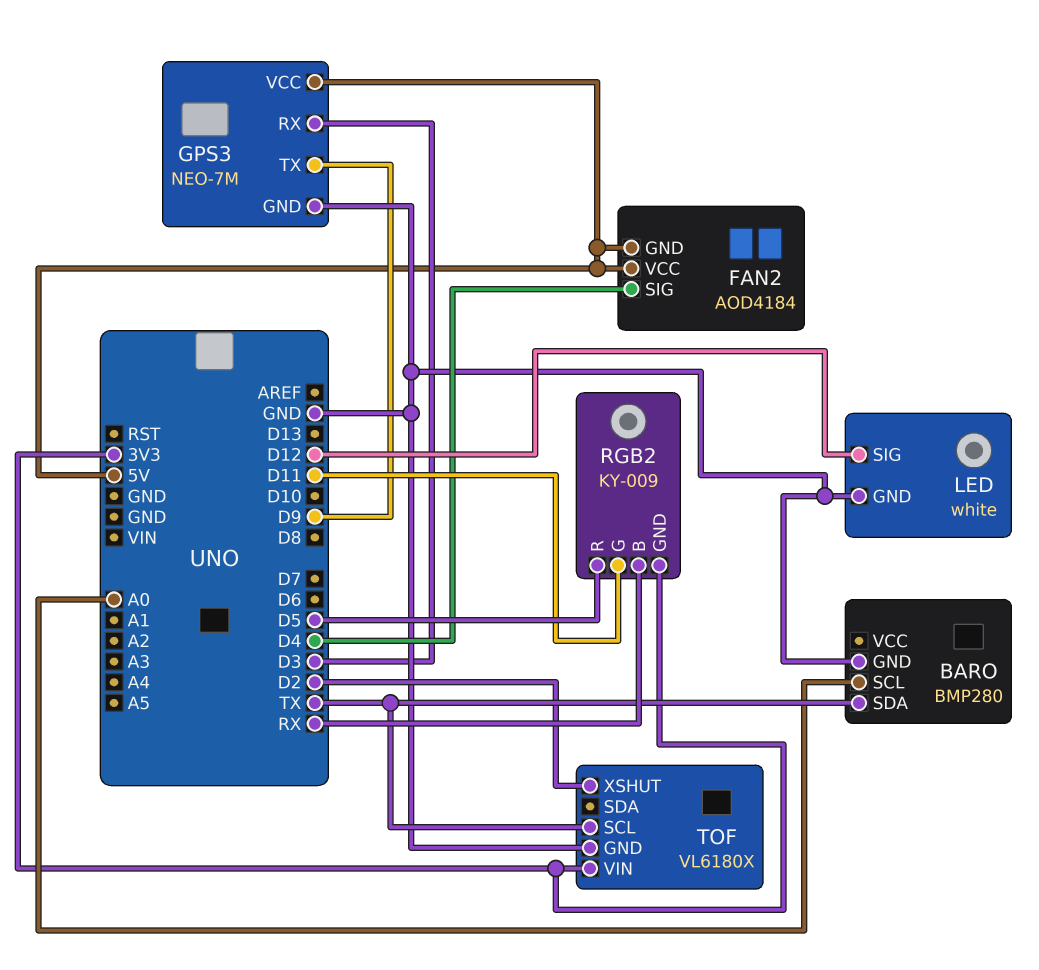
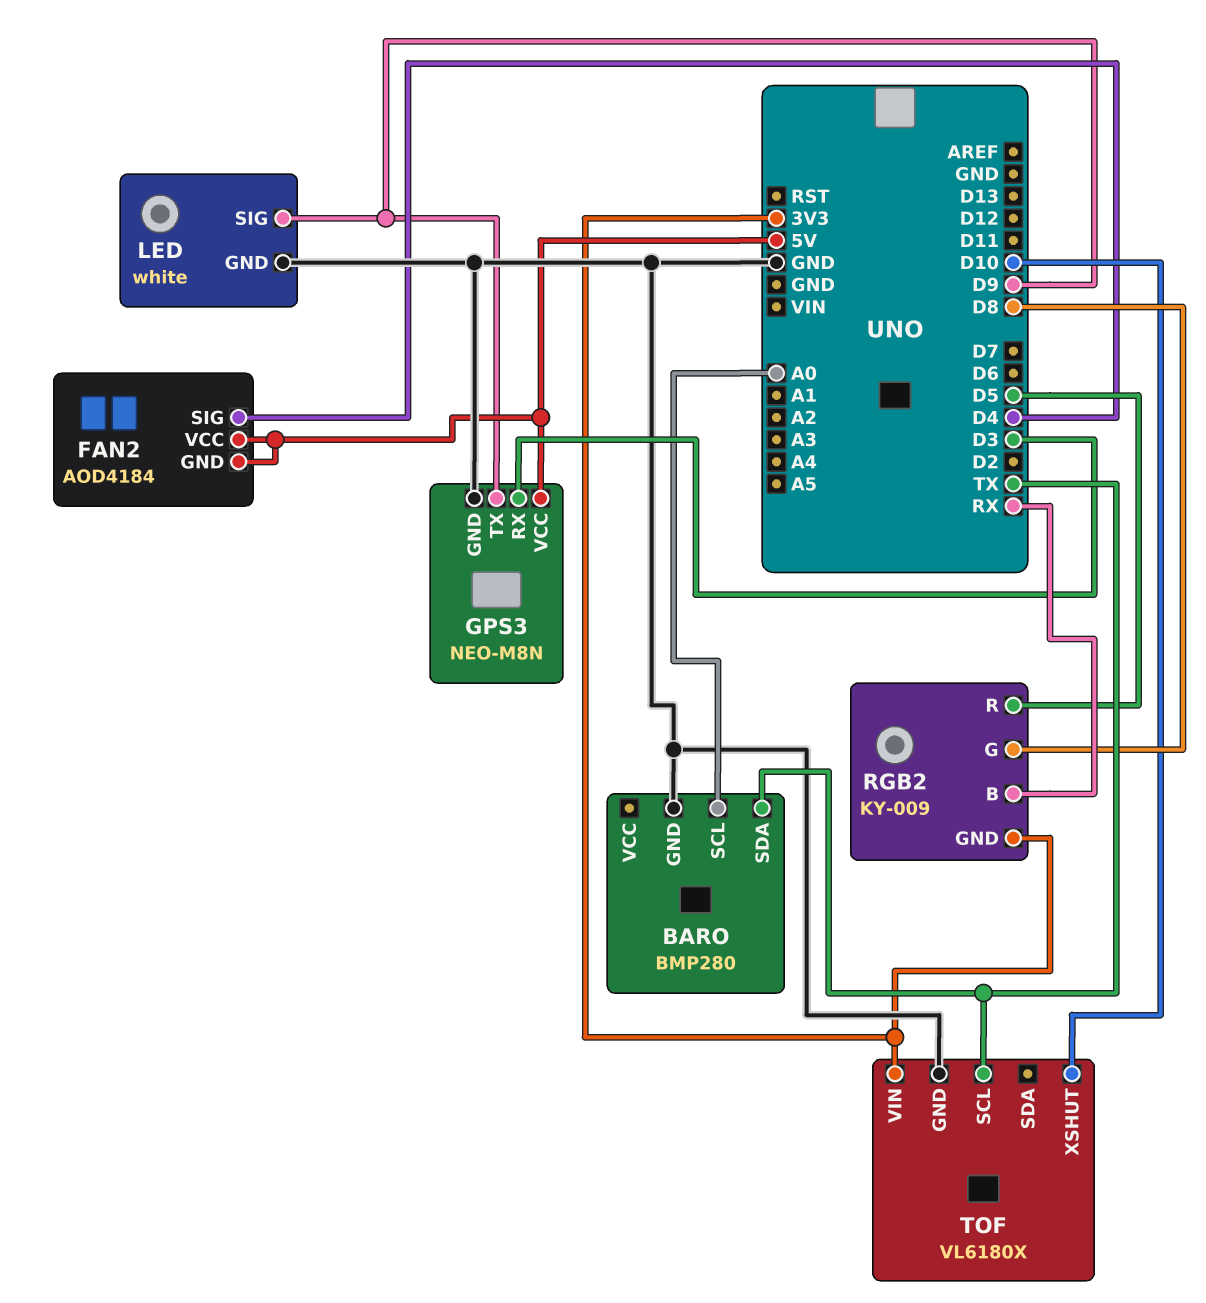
GPS3: NEO-7M -> NEO-M8N
LED pin SIG: D12 -> D9
RGB2 pin G: D11 -> D8
TOF pin XSHUT: D2 -> D10

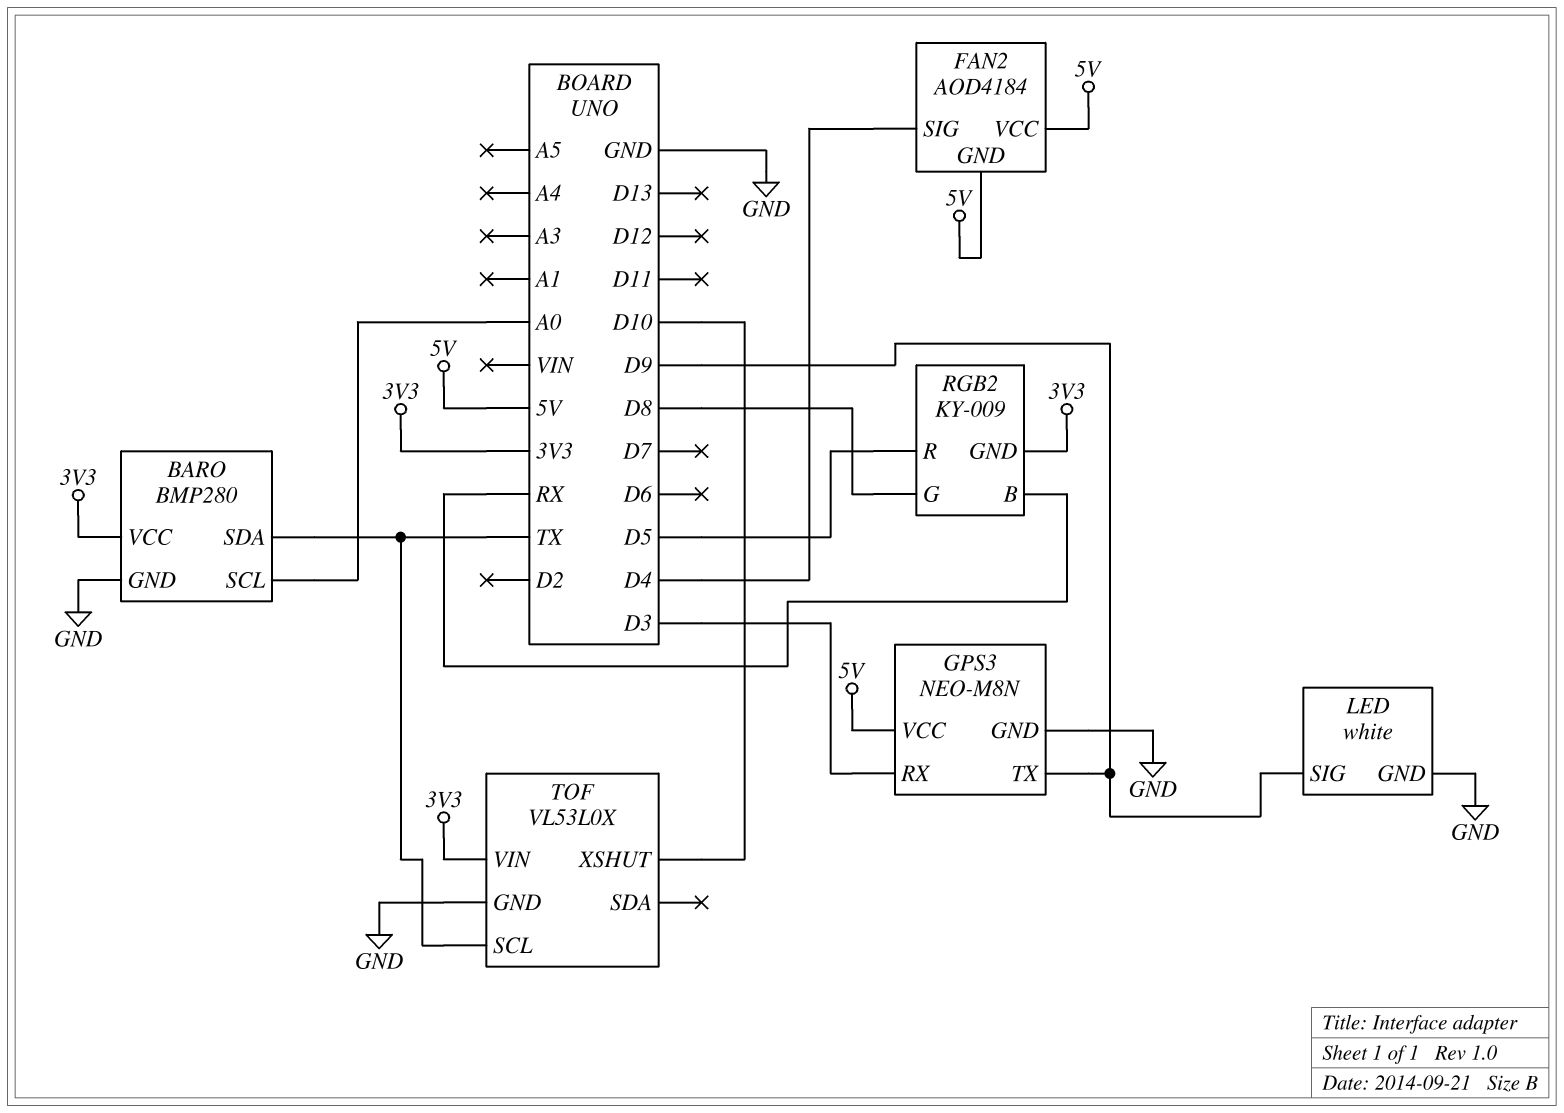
BARO pin VCC: none -> 3V3
TOF: VL6180X -> VL53L0X

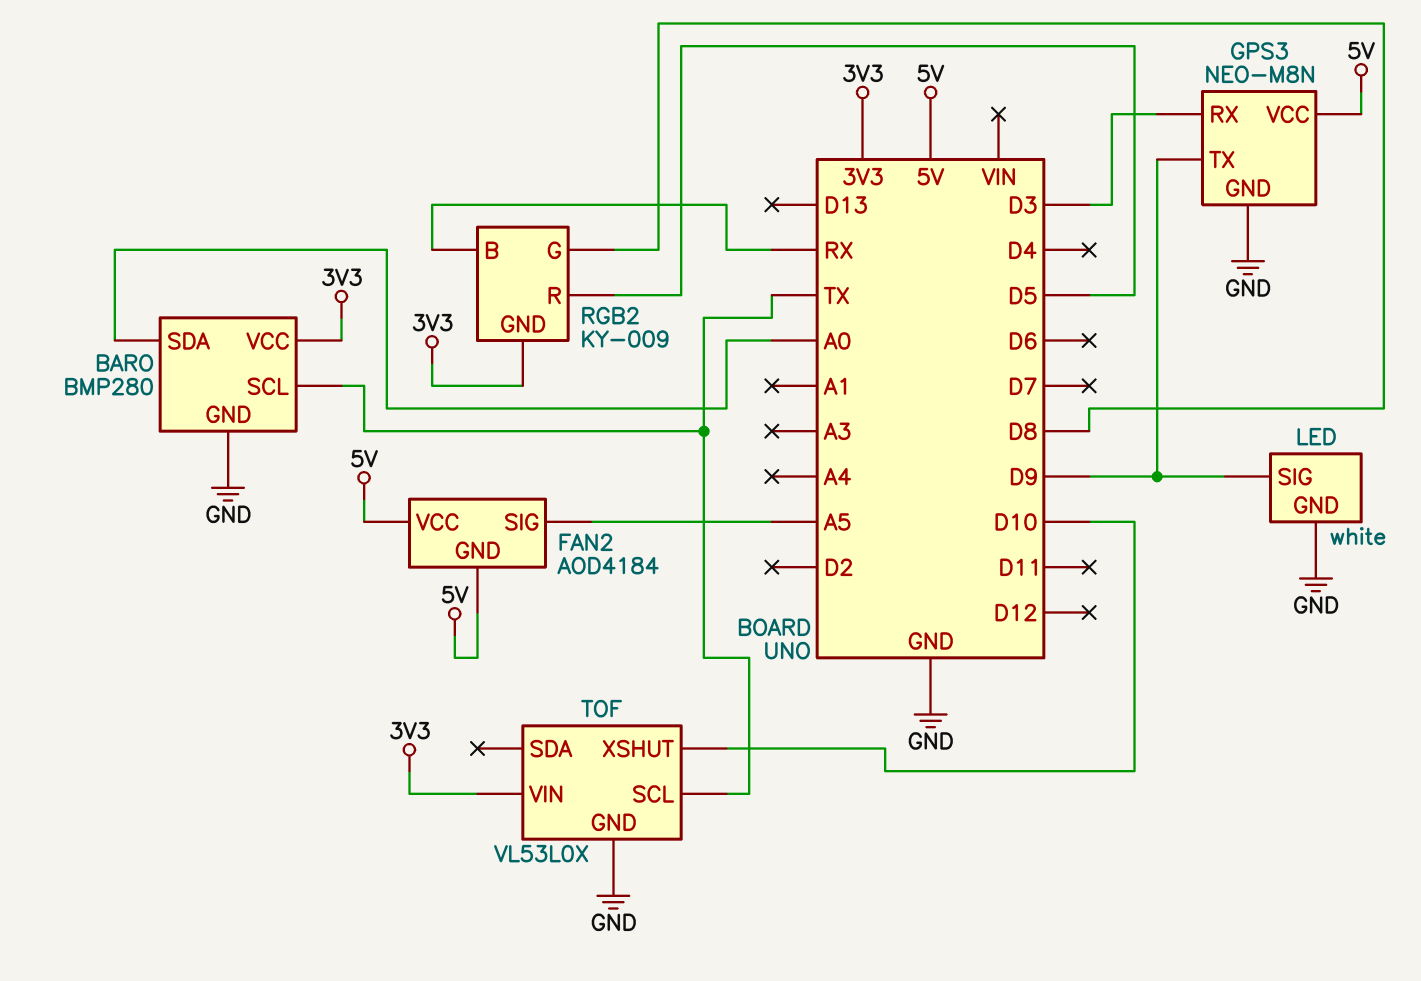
BARO pin SCL: A0 -> TX
BARO pin SDA: TX -> A0
FAN2 pin SIG: D4 -> A5

